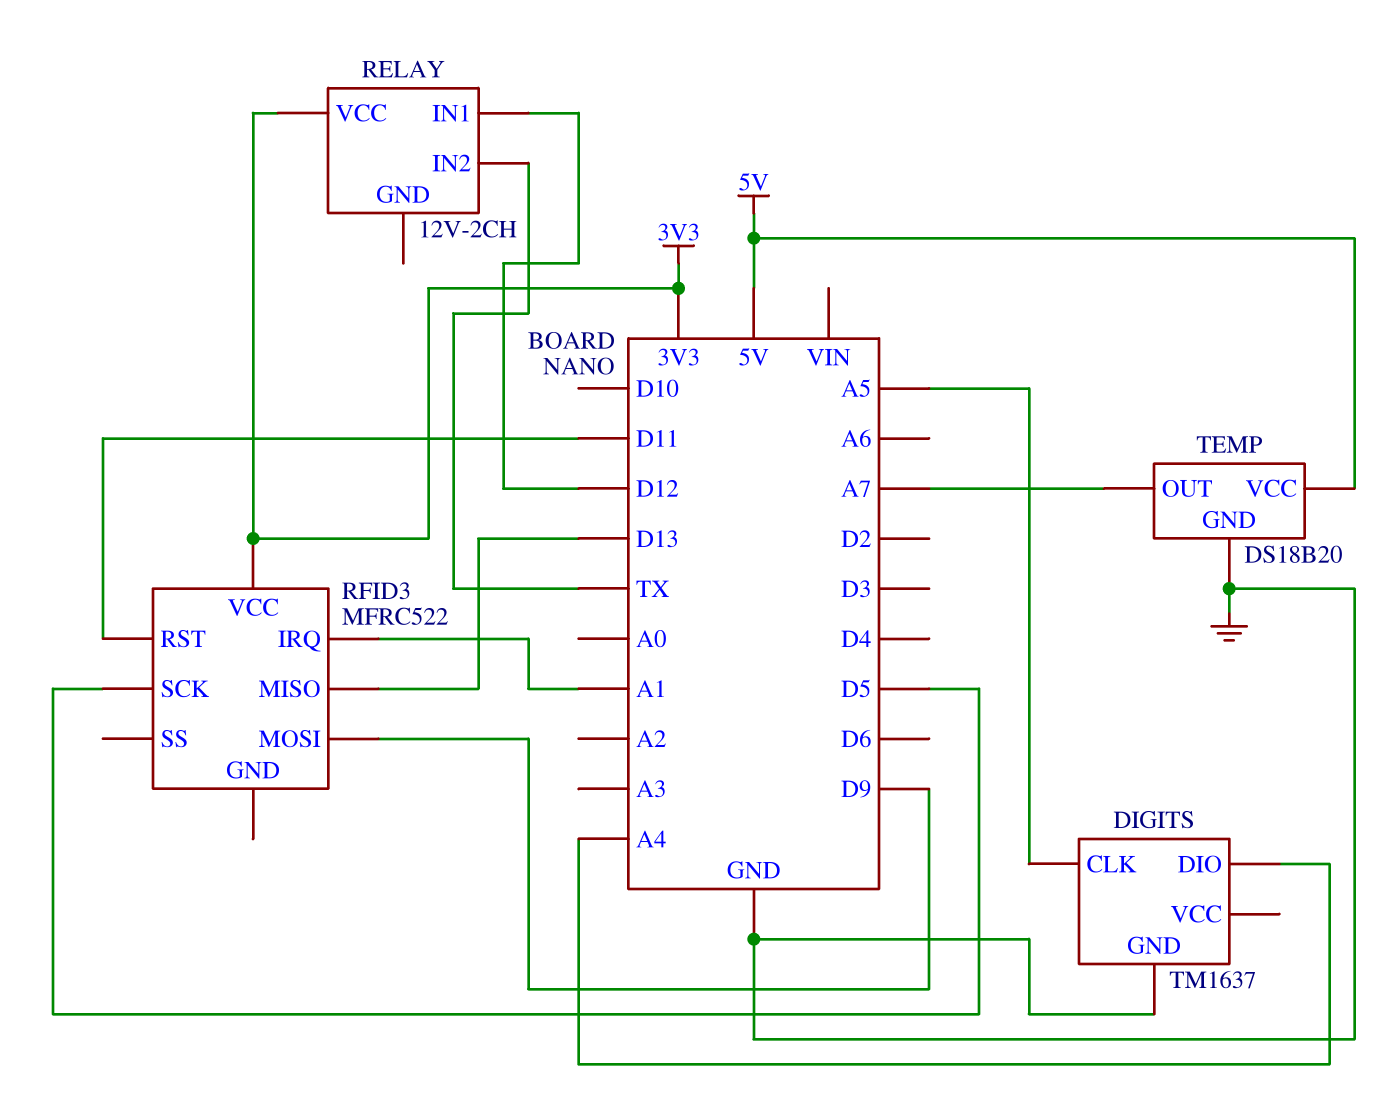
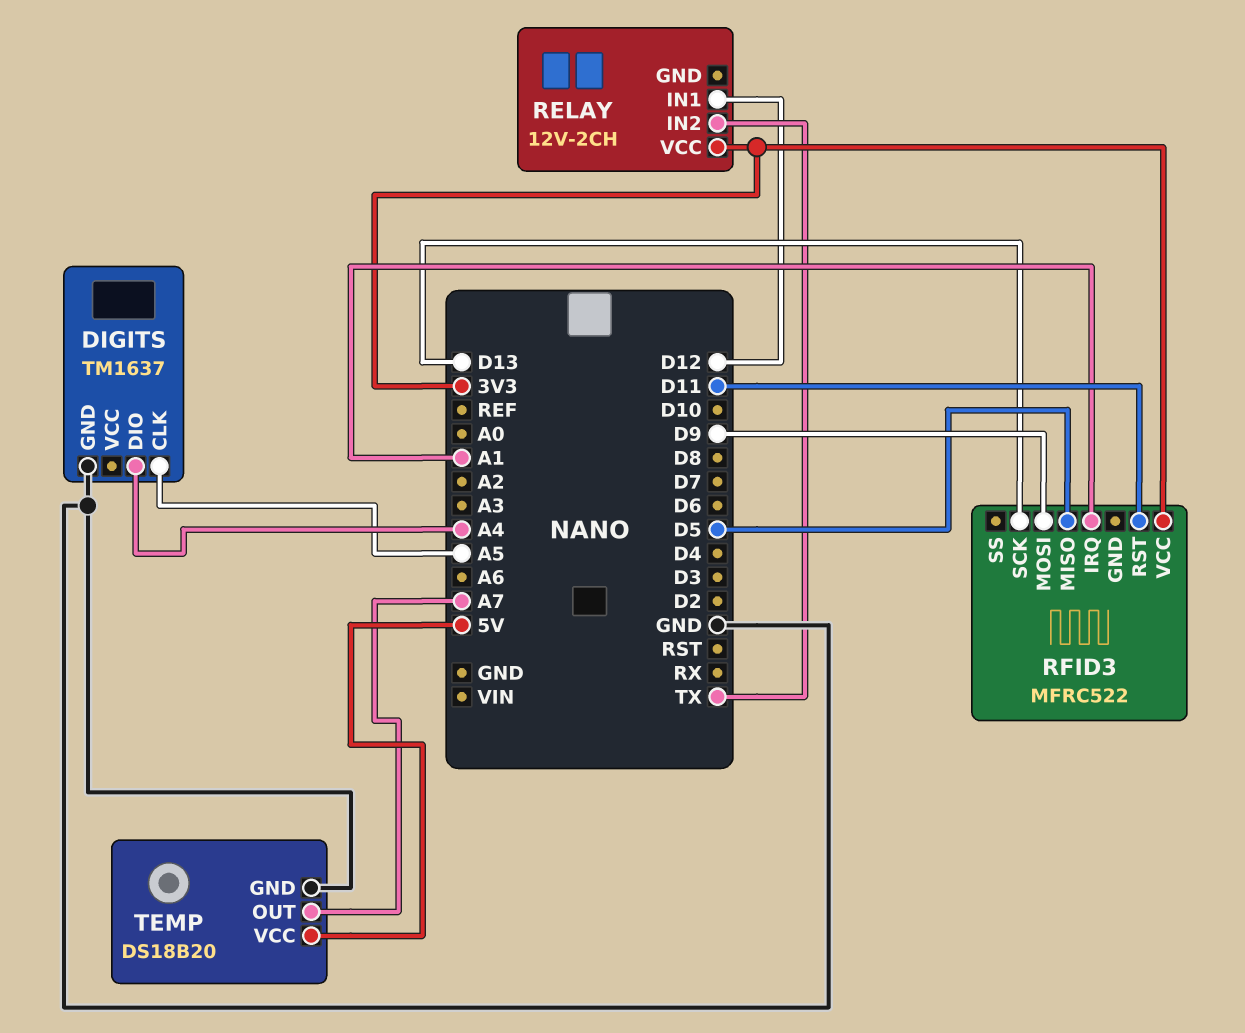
RFID3 pin MISO: D13 -> D5
RFID3 pin SCK: D5 -> D13

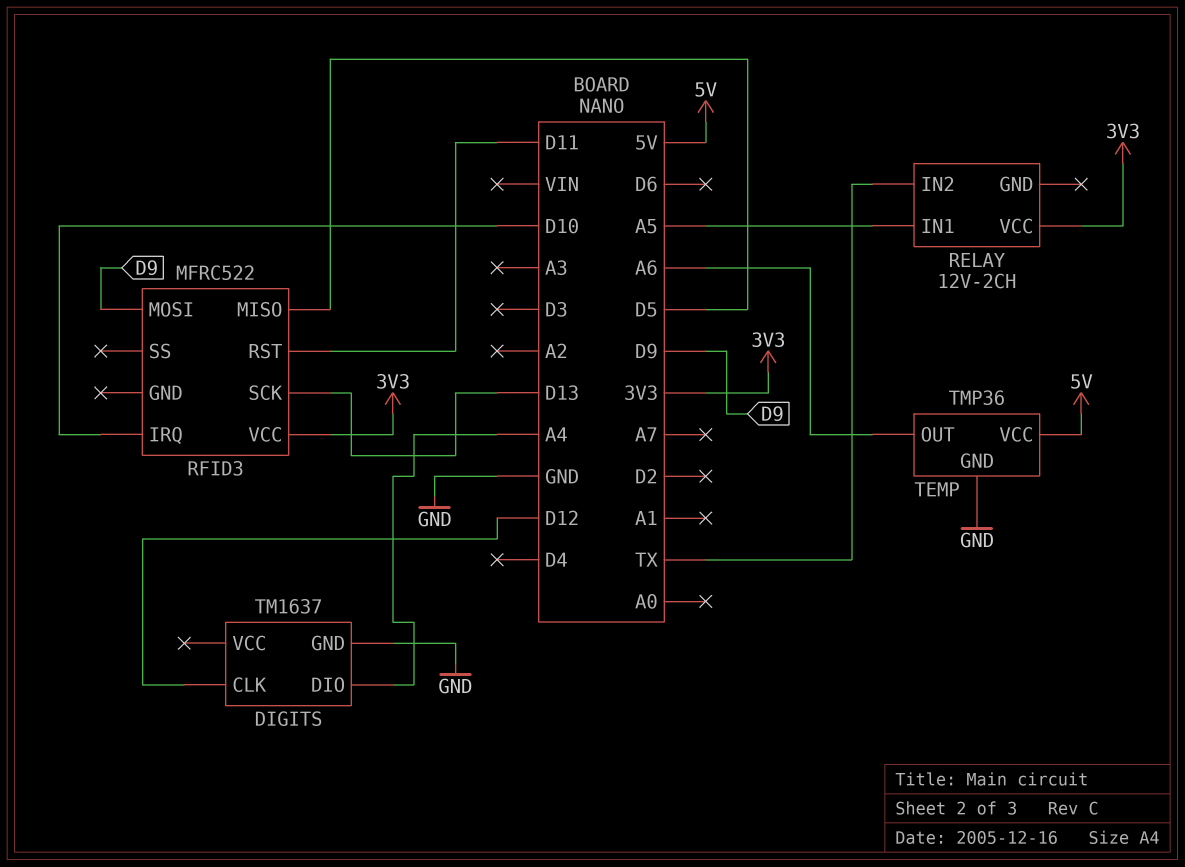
DIGITS pin CLK: A5 -> D12
RELAY pin IN1: D12 -> A5
RFID3 pin IRQ: A1 -> D10
TEMP: DS18B20 -> TMP36
TEMP pin OUT: A7 -> A6

